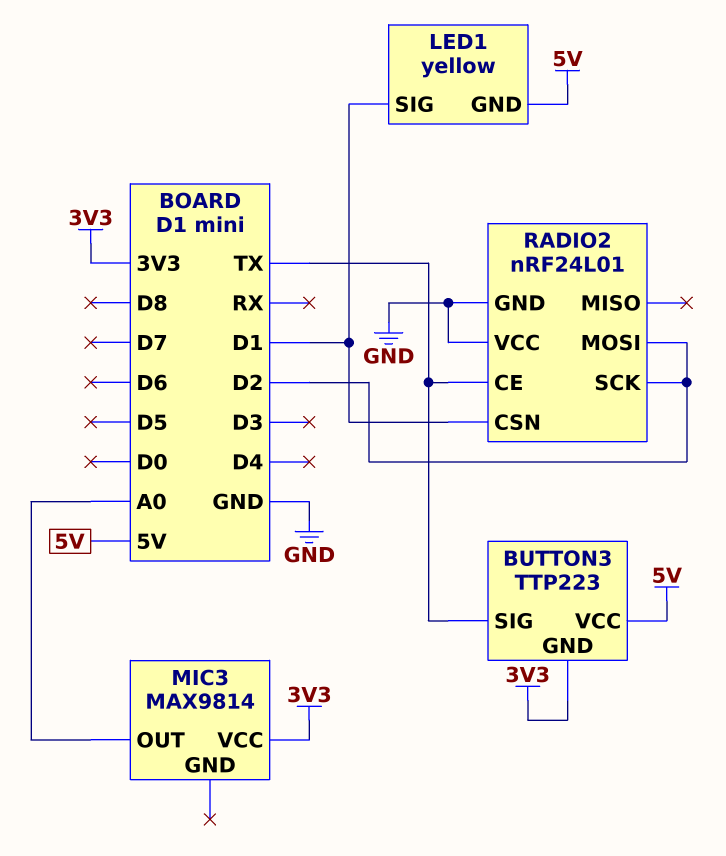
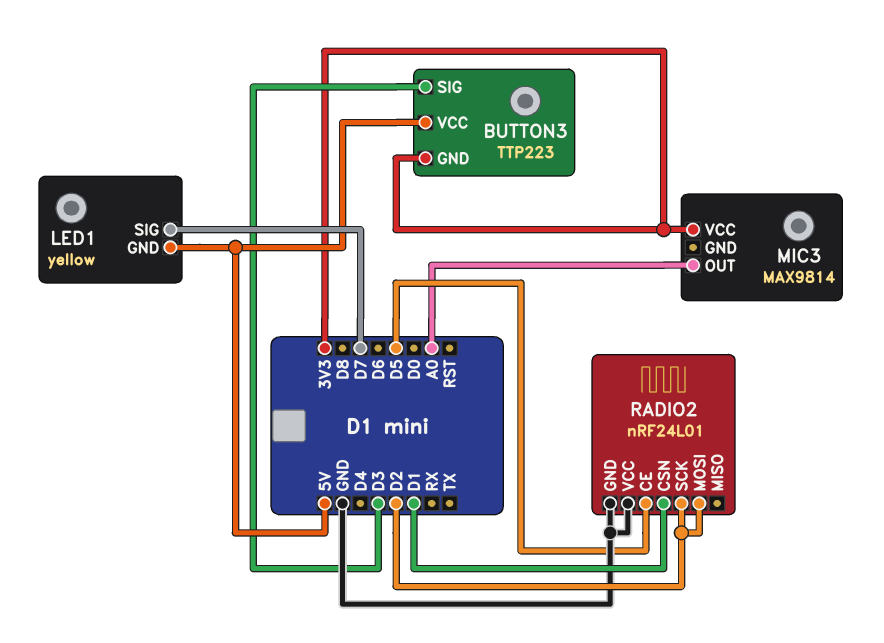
BUTTON3 pin SIG: TX -> D3
LED1 pin SIG: D1 -> D7
RADIO2 pin CE: TX -> D5

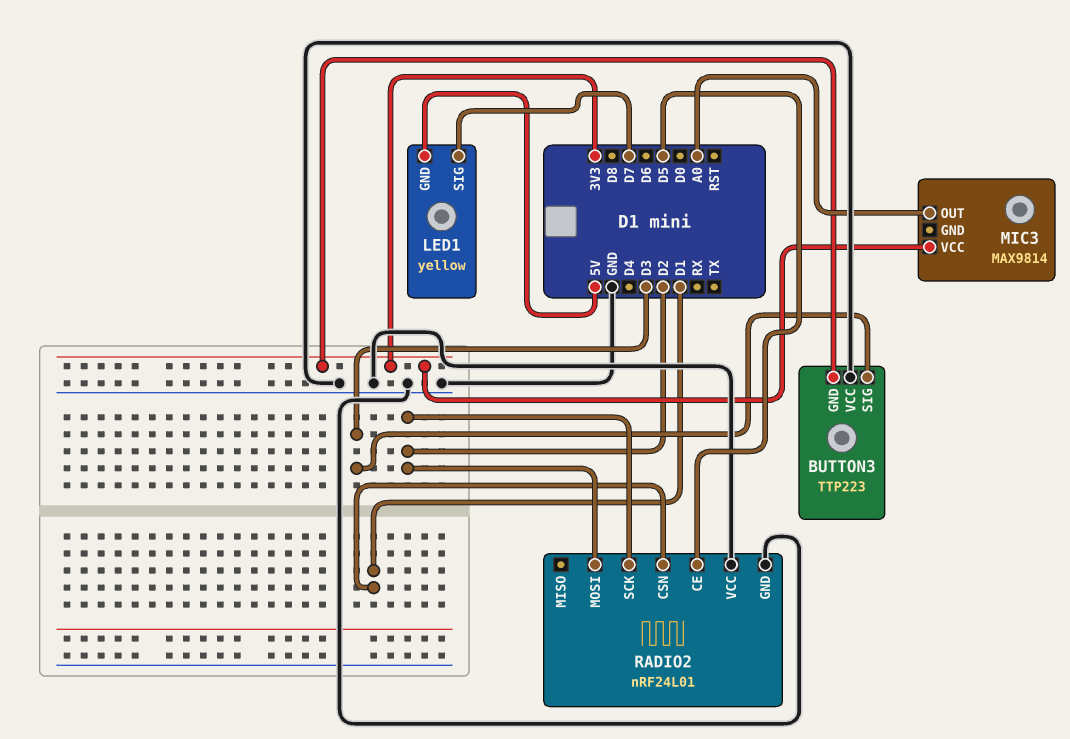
BUTTON3 pin VCC: 5V -> GND

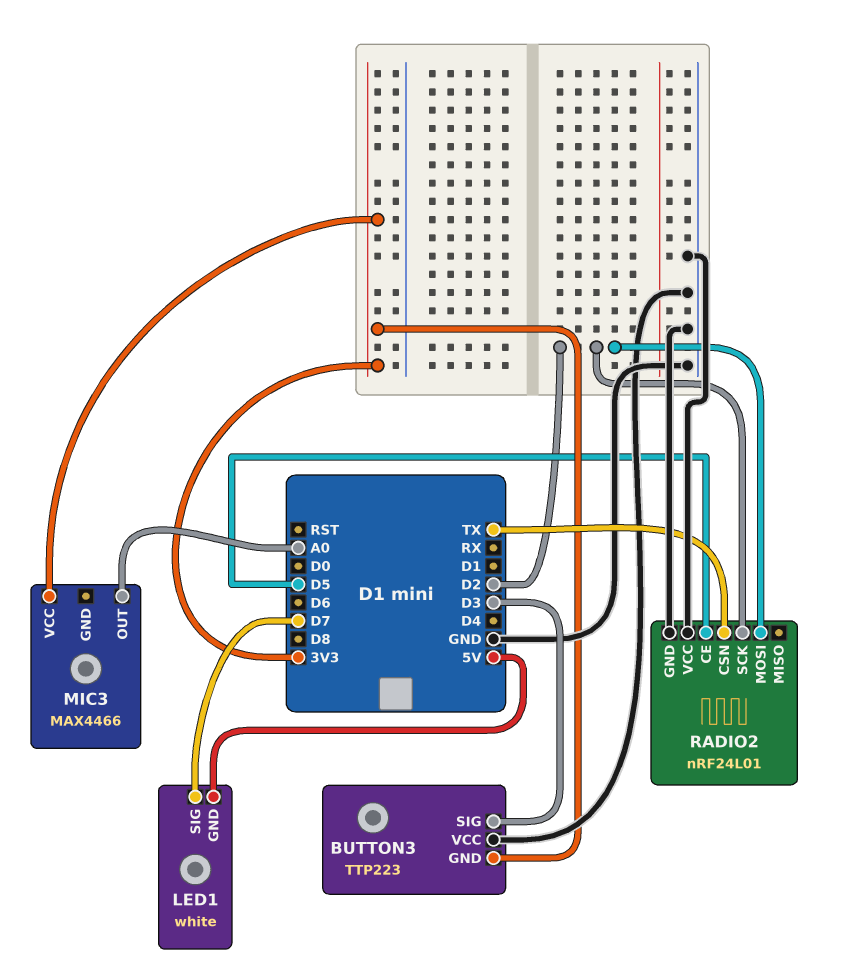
LED1: yellow -> white
MIC3: MAX9814 -> MAX4466
RADIO2 pin CSN: D1 -> TX

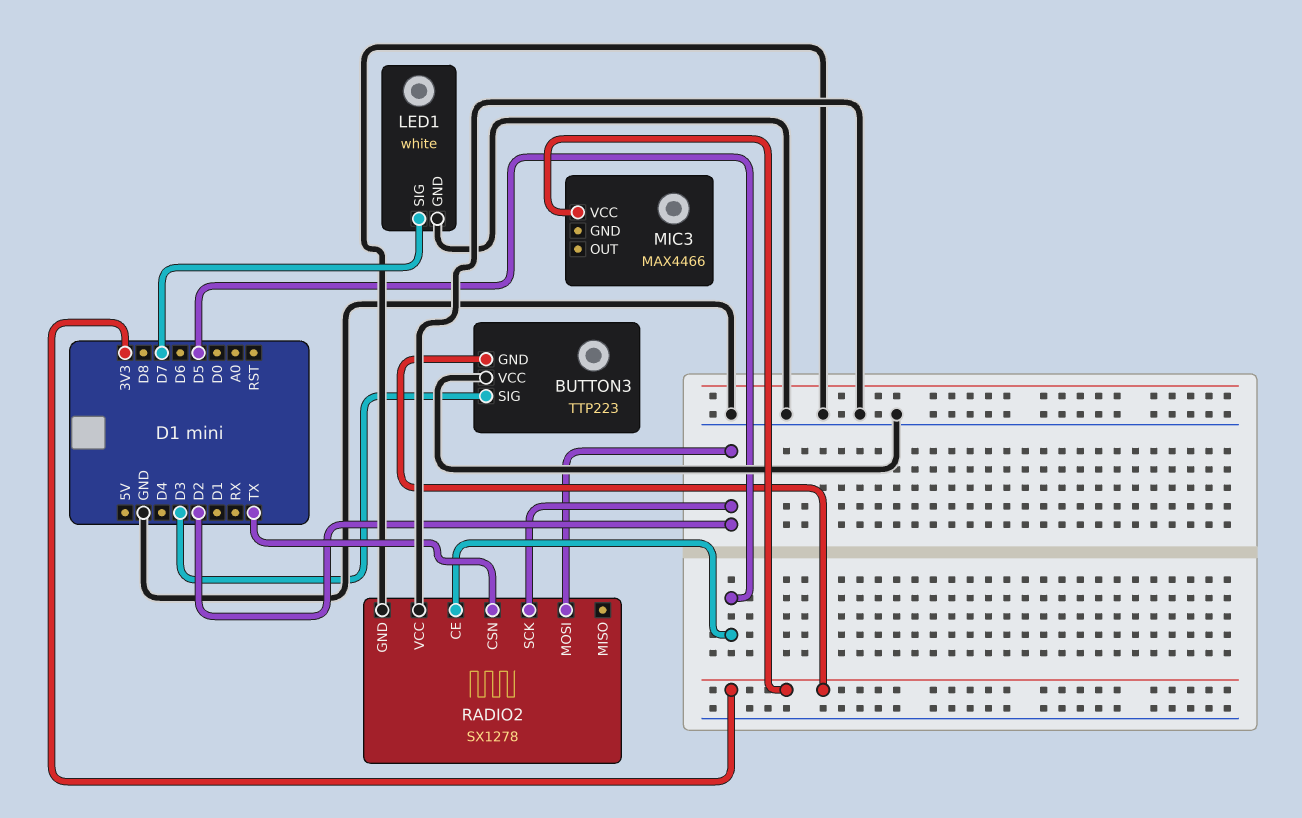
LED1 pin GND: 5V -> GND
MIC3 pin OUT: A0 -> none
RADIO2: nRF24L01 -> SX1278

